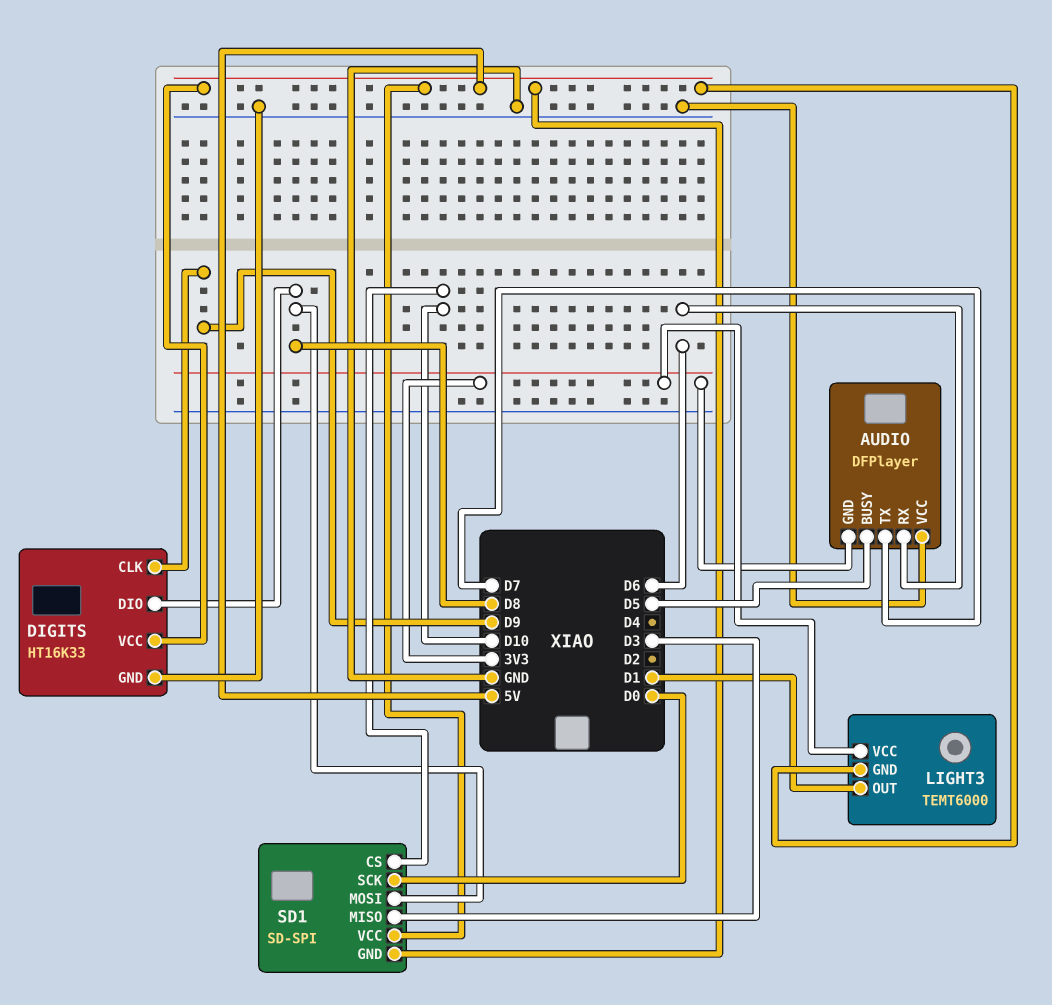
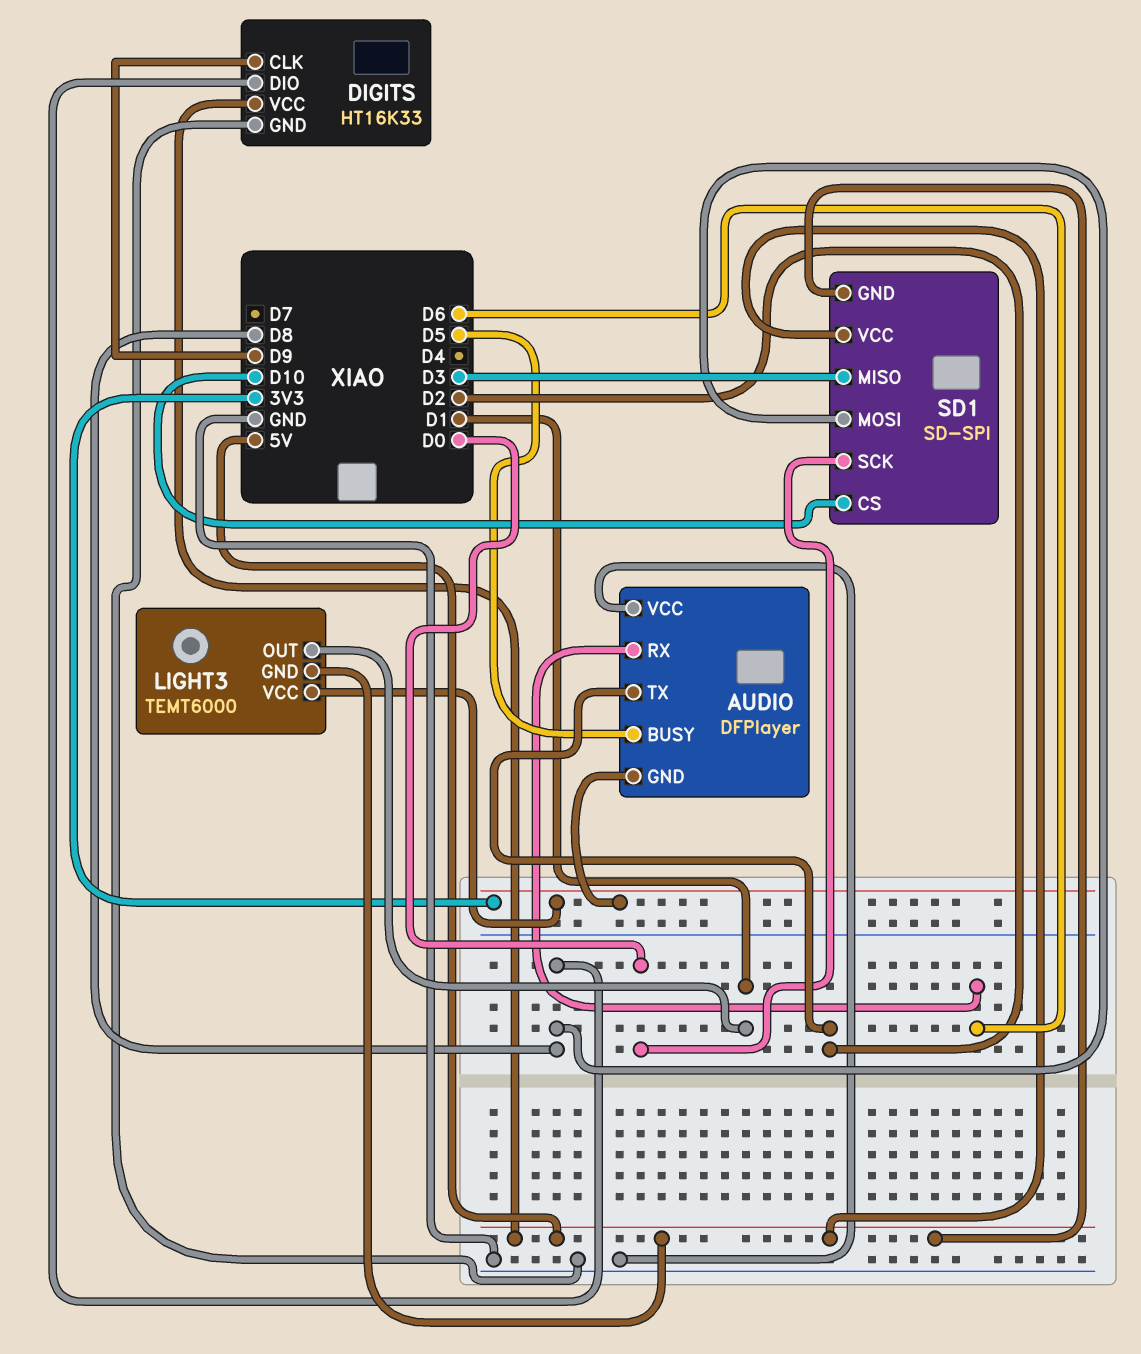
AUDIO pin TX: D7 -> D2

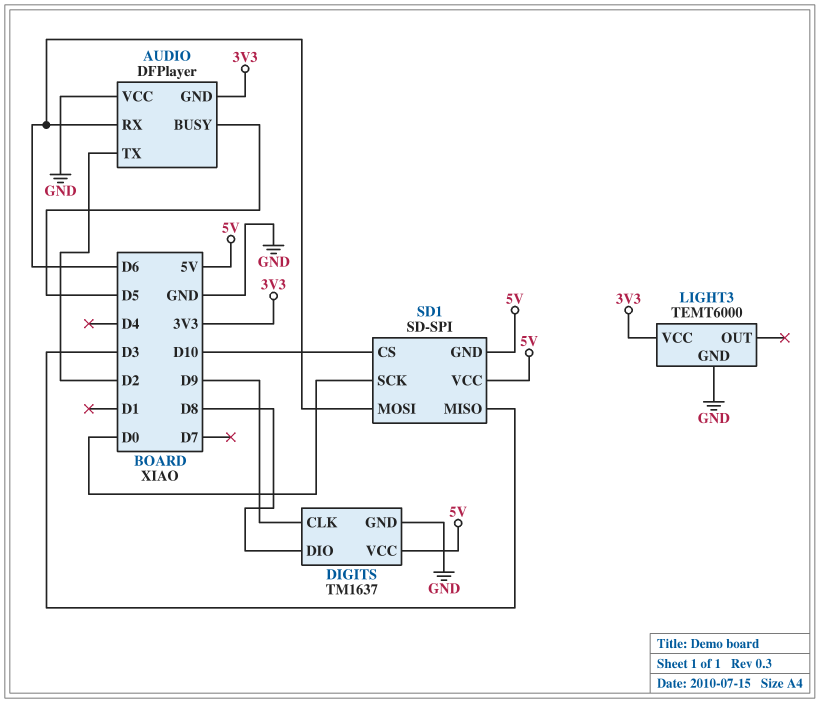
DIGITS: HT16K33 -> TM1637
LIGHT3 pin GND: 5V -> GND
LIGHT3 pin OUT: D1 -> none
SD1 pin MOSI: D8 -> D6

